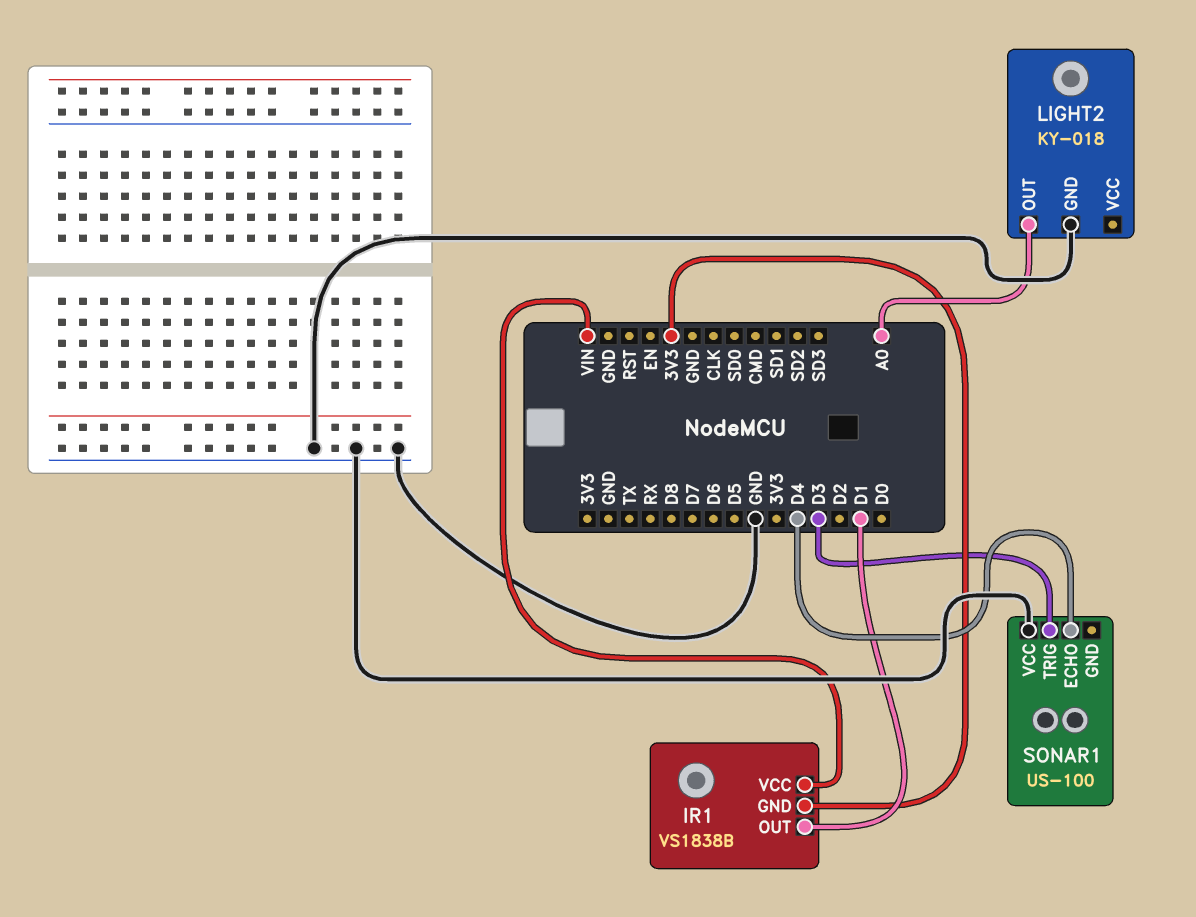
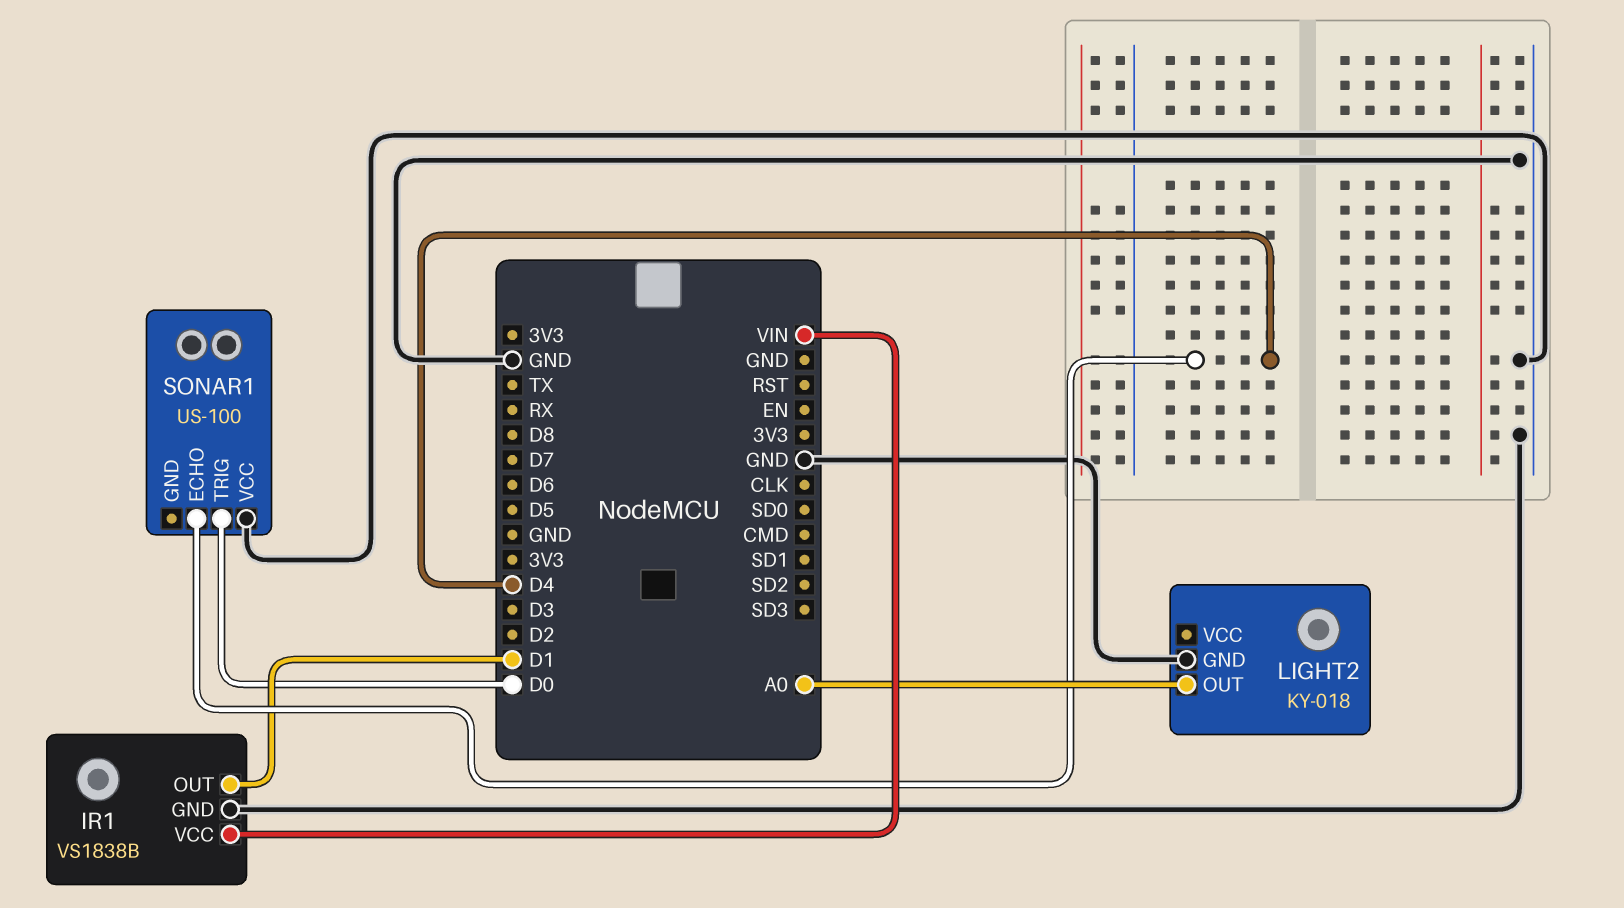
IR1 pin GND: 3V3 -> GND
SONAR1 pin TRIG: D3 -> D0

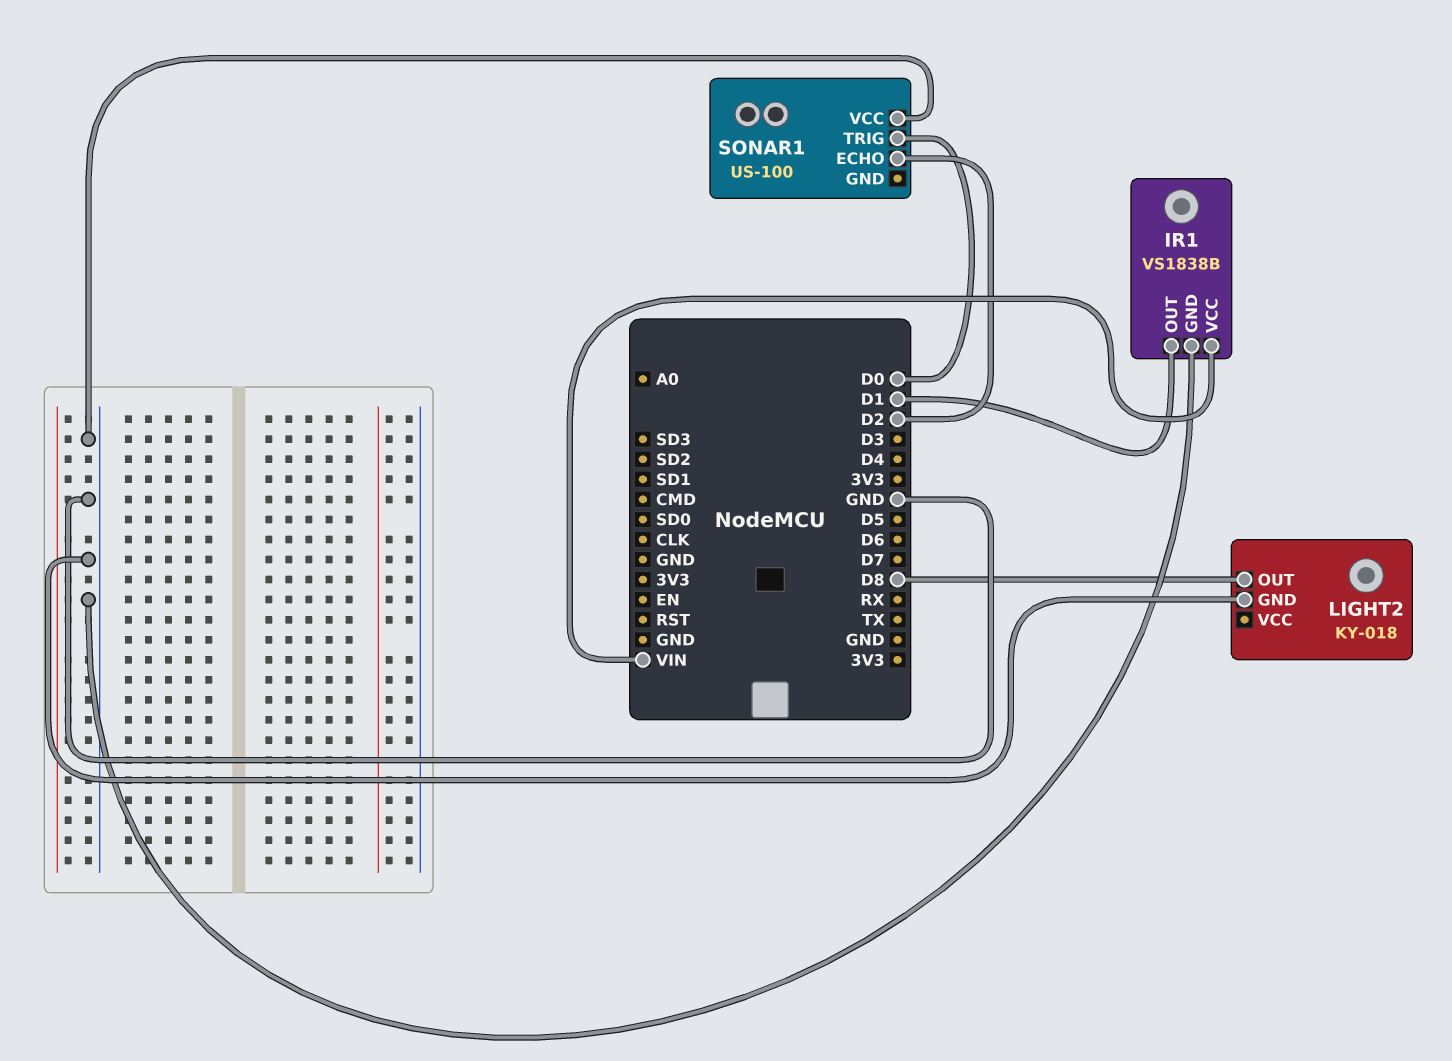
LIGHT2 pin OUT: A0 -> D8
SONAR1 pin ECHO: D4 -> D2

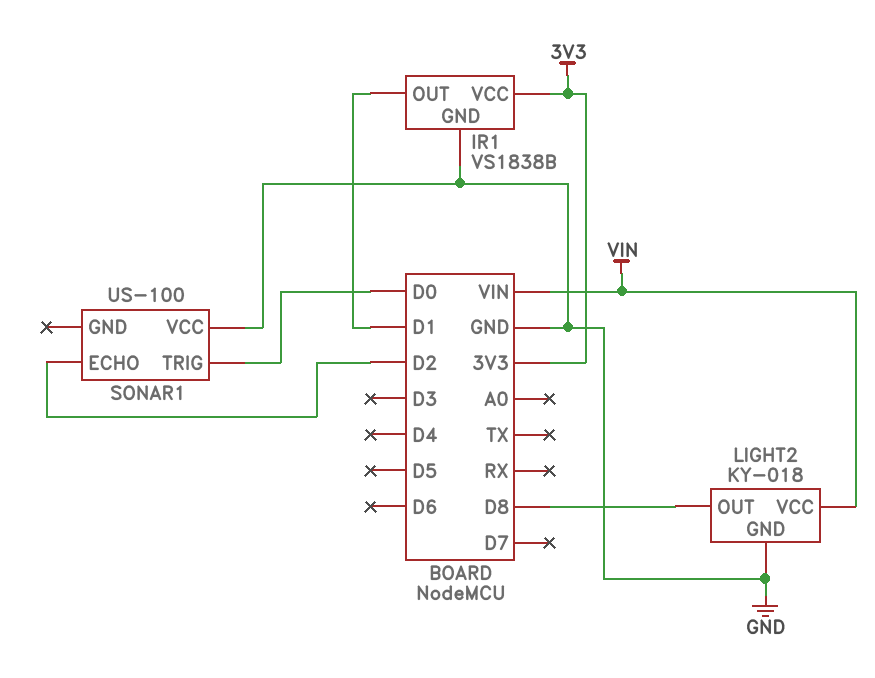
IR1 pin VCC: VIN -> 3V3
LIGHT2 pin VCC: none -> VIN

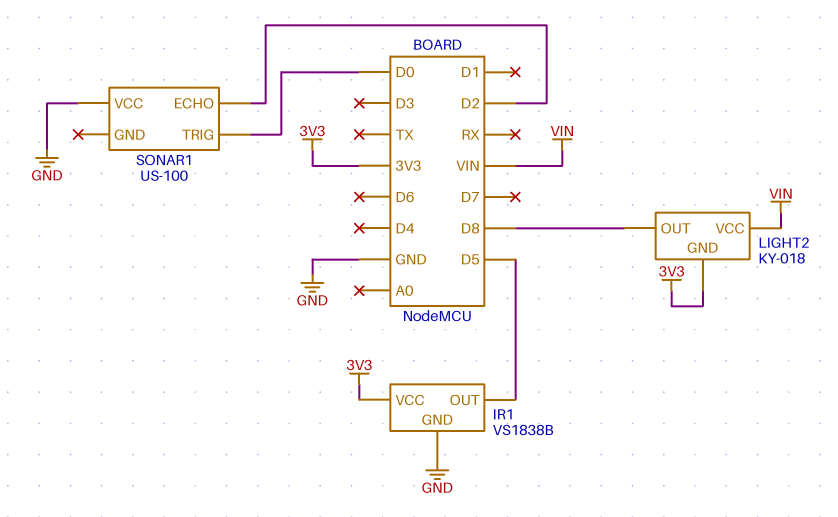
IR1 pin OUT: D1 -> D5
LIGHT2 pin GND: GND -> 3V3

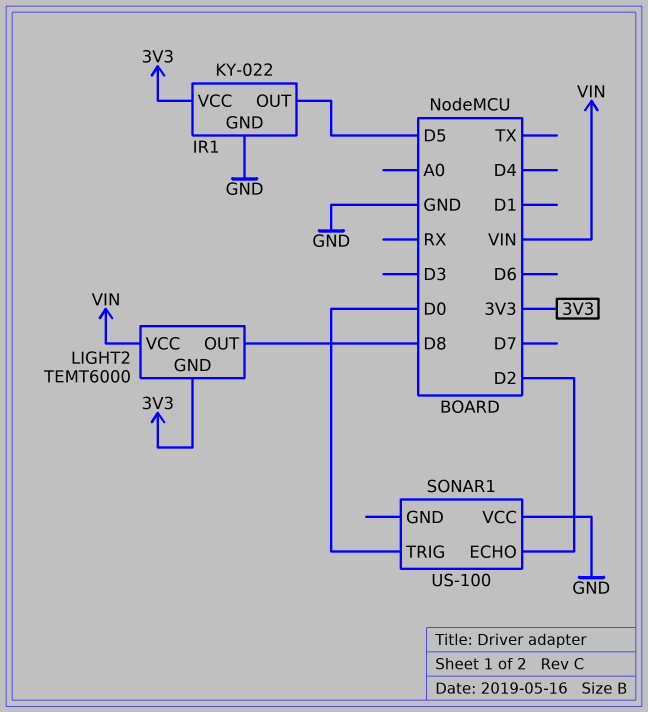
IR1: VS1838B -> KY-022
LIGHT2: KY-018 -> TEMT6000

